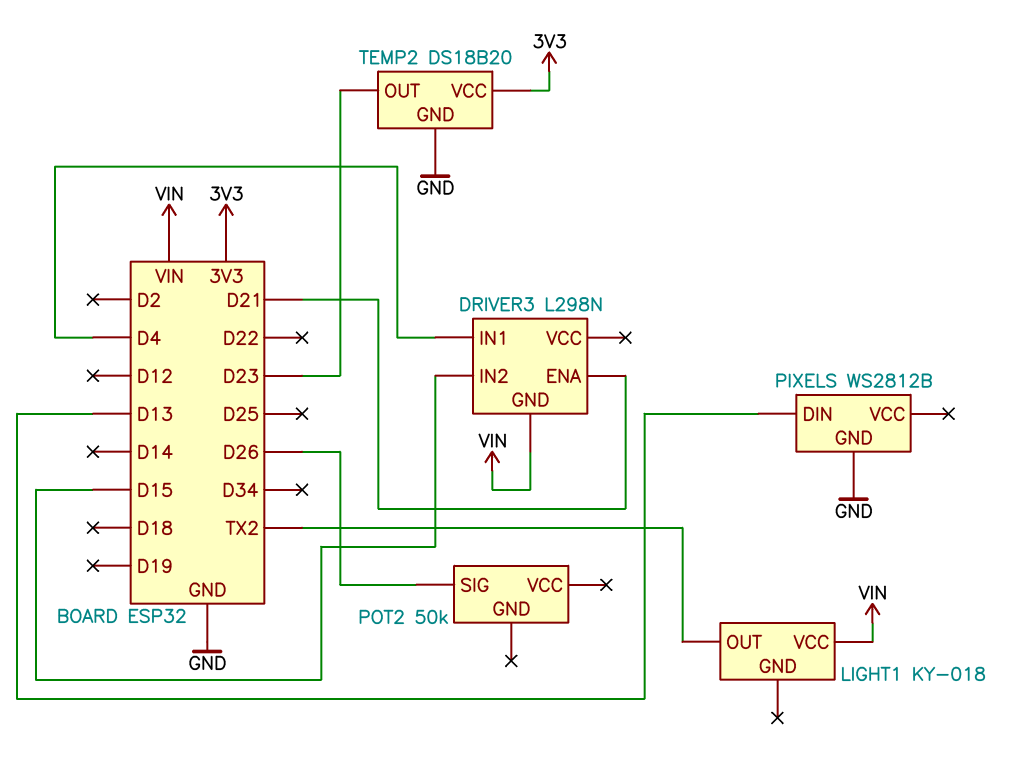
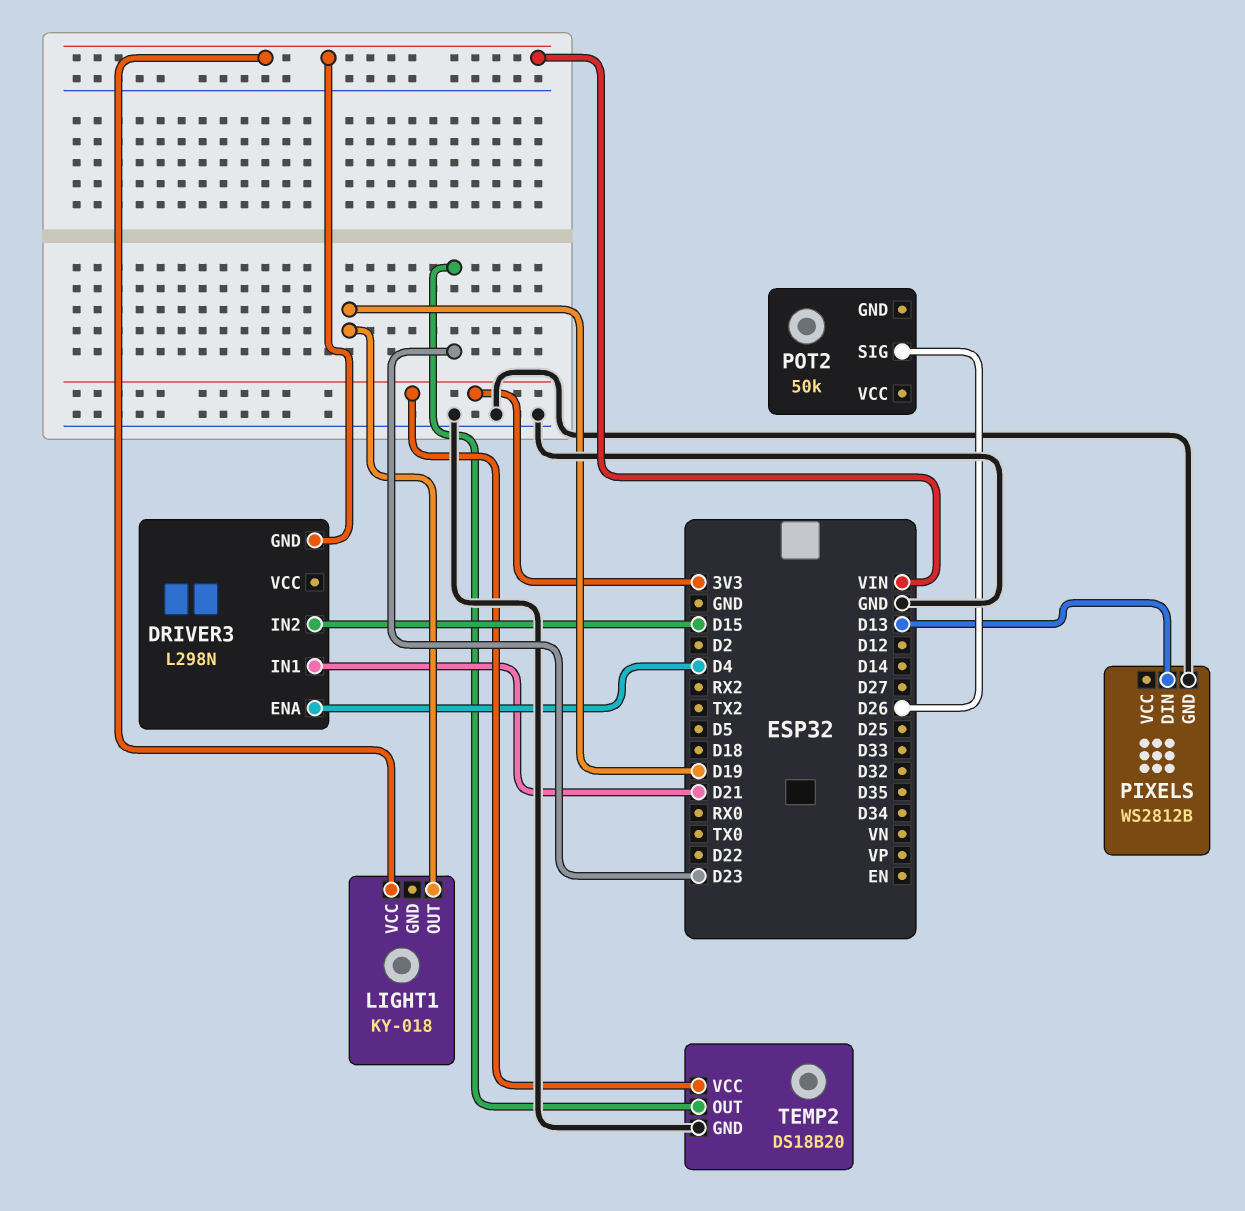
DRIVER3 pin ENA: D21 -> D4
DRIVER3 pin IN1: D4 -> D21
LIGHT1 pin OUT: TX2 -> D19

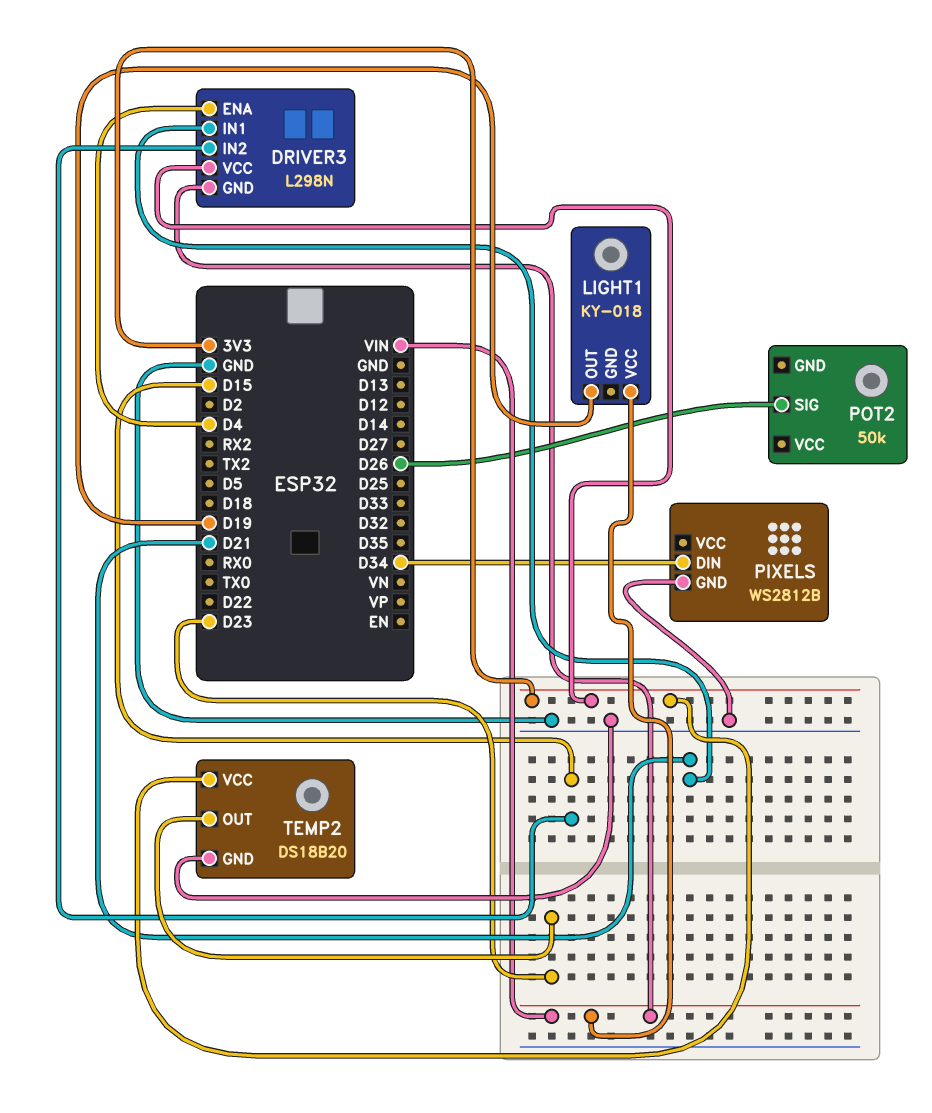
DRIVER3 pin VCC: none -> 3V3
PIXELS pin DIN: D13 -> D34

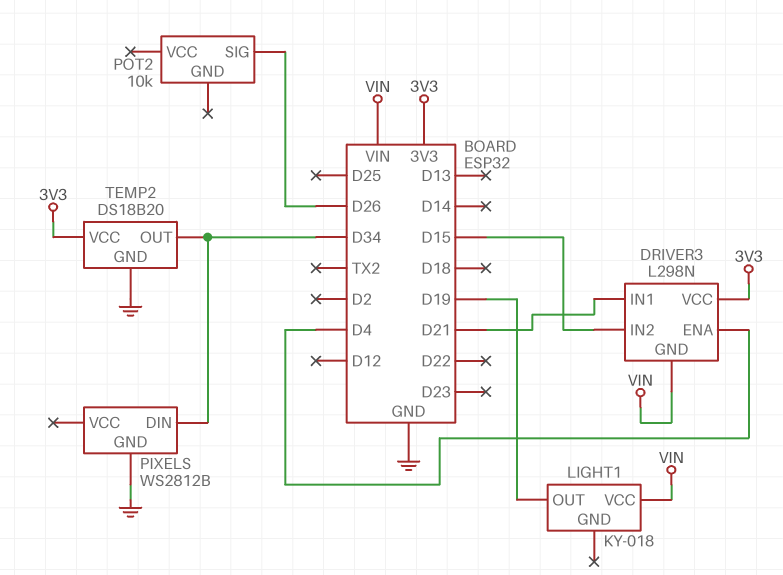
POT2: 50k -> 10k
TEMP2 pin OUT: D23 -> D34

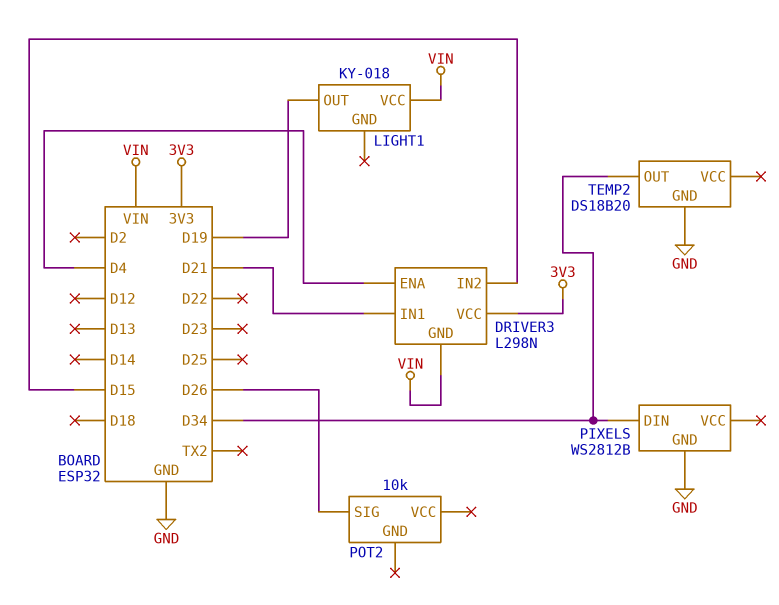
TEMP2 pin VCC: 3V3 -> none

